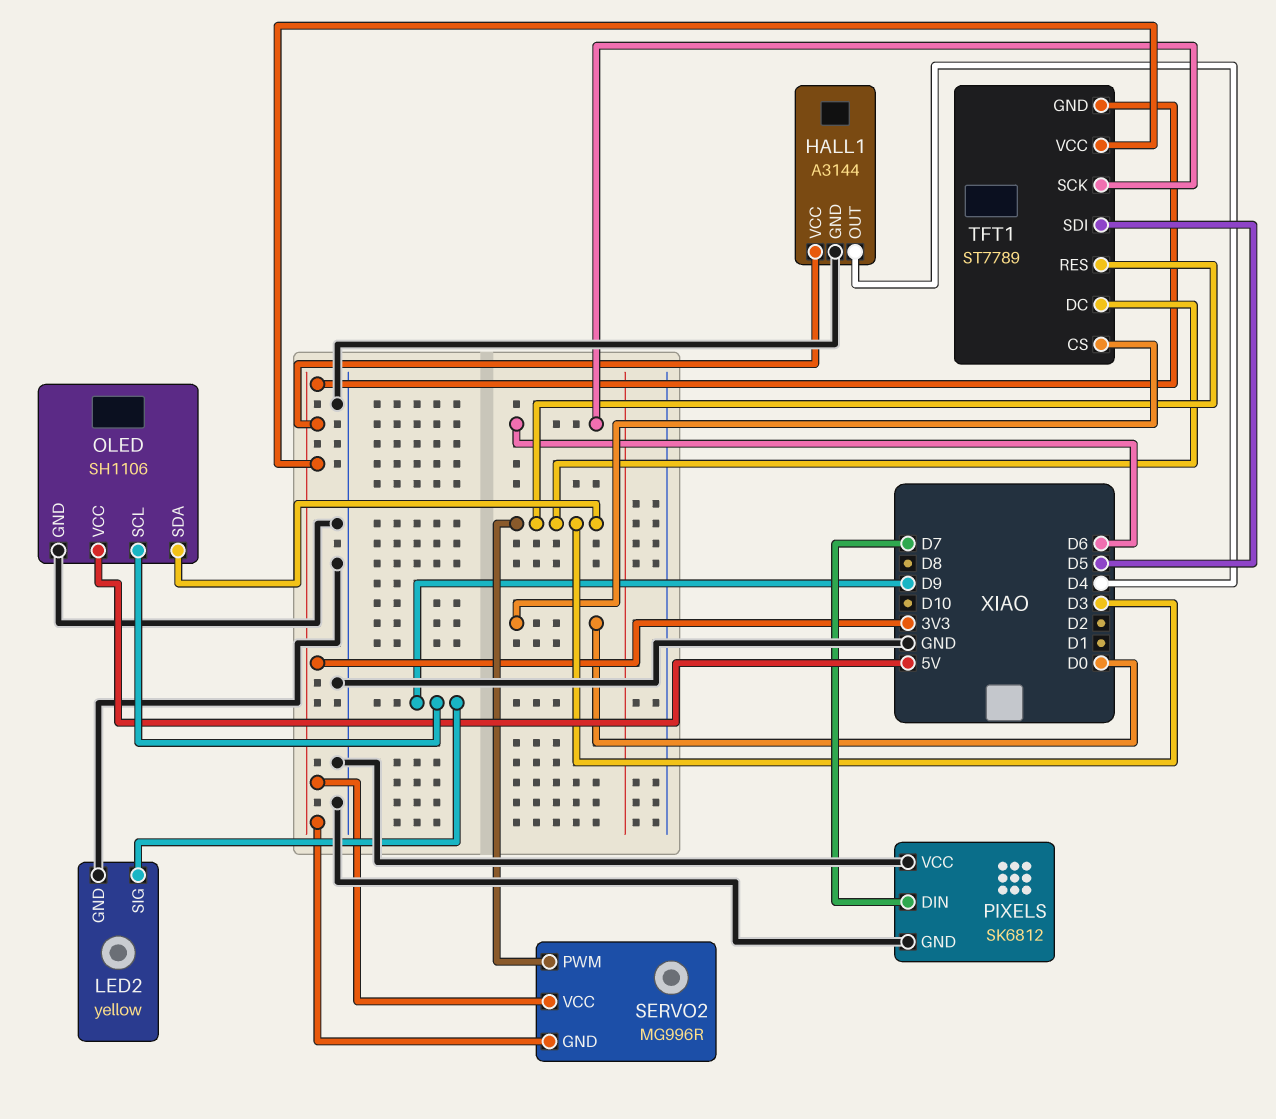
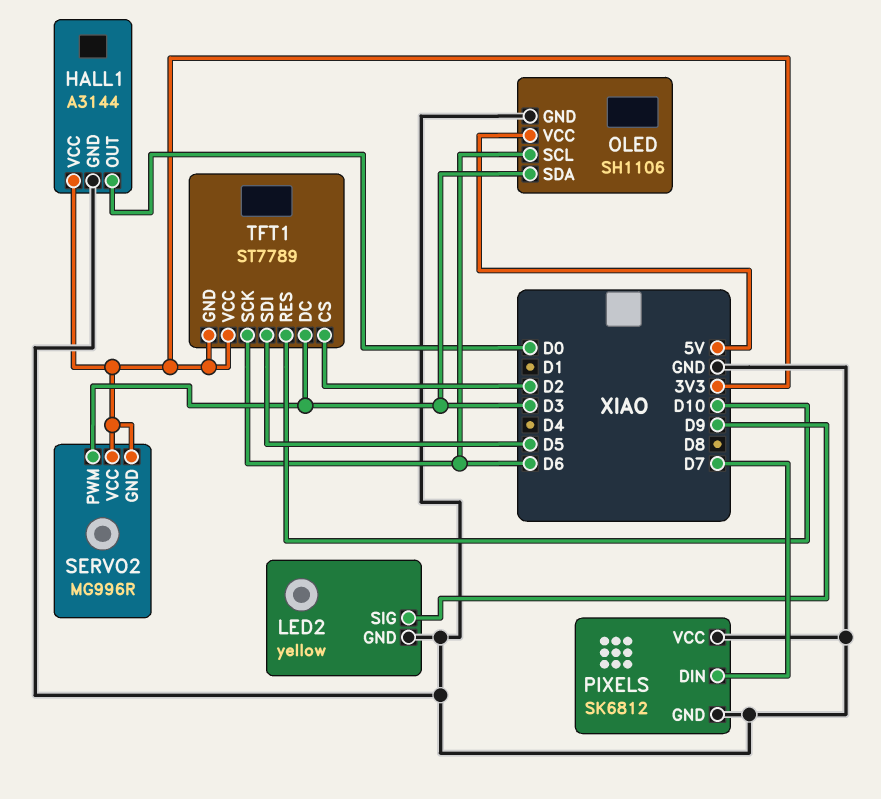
HALL1 pin OUT: D4 -> D0
OLED pin SCL: D9 -> D6
TFT1 pin CS: D0 -> D2
TFT1 pin RES: D3 -> D10

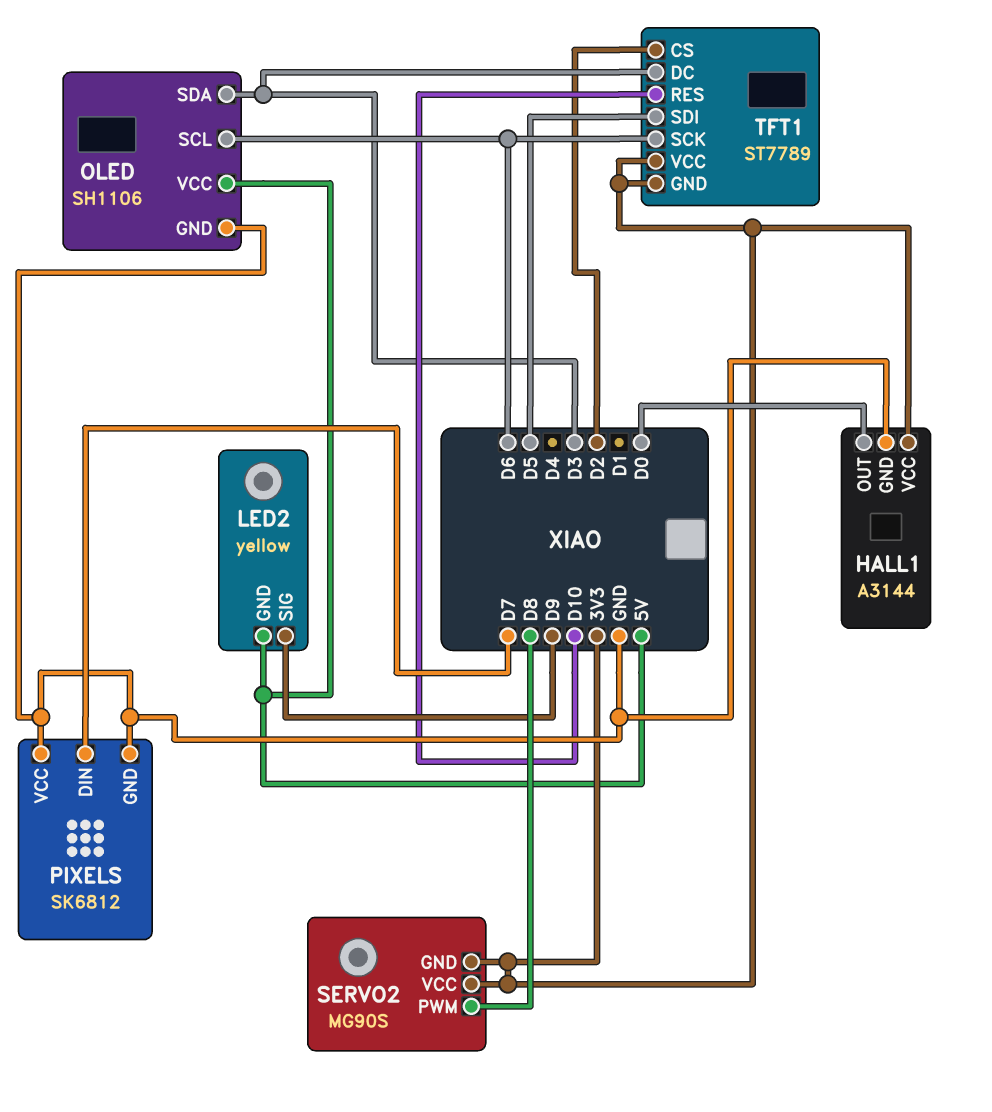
LED2 pin GND: GND -> 5V
SERVO2: MG996R -> MG90S
SERVO2 pin PWM: D3 -> D8

